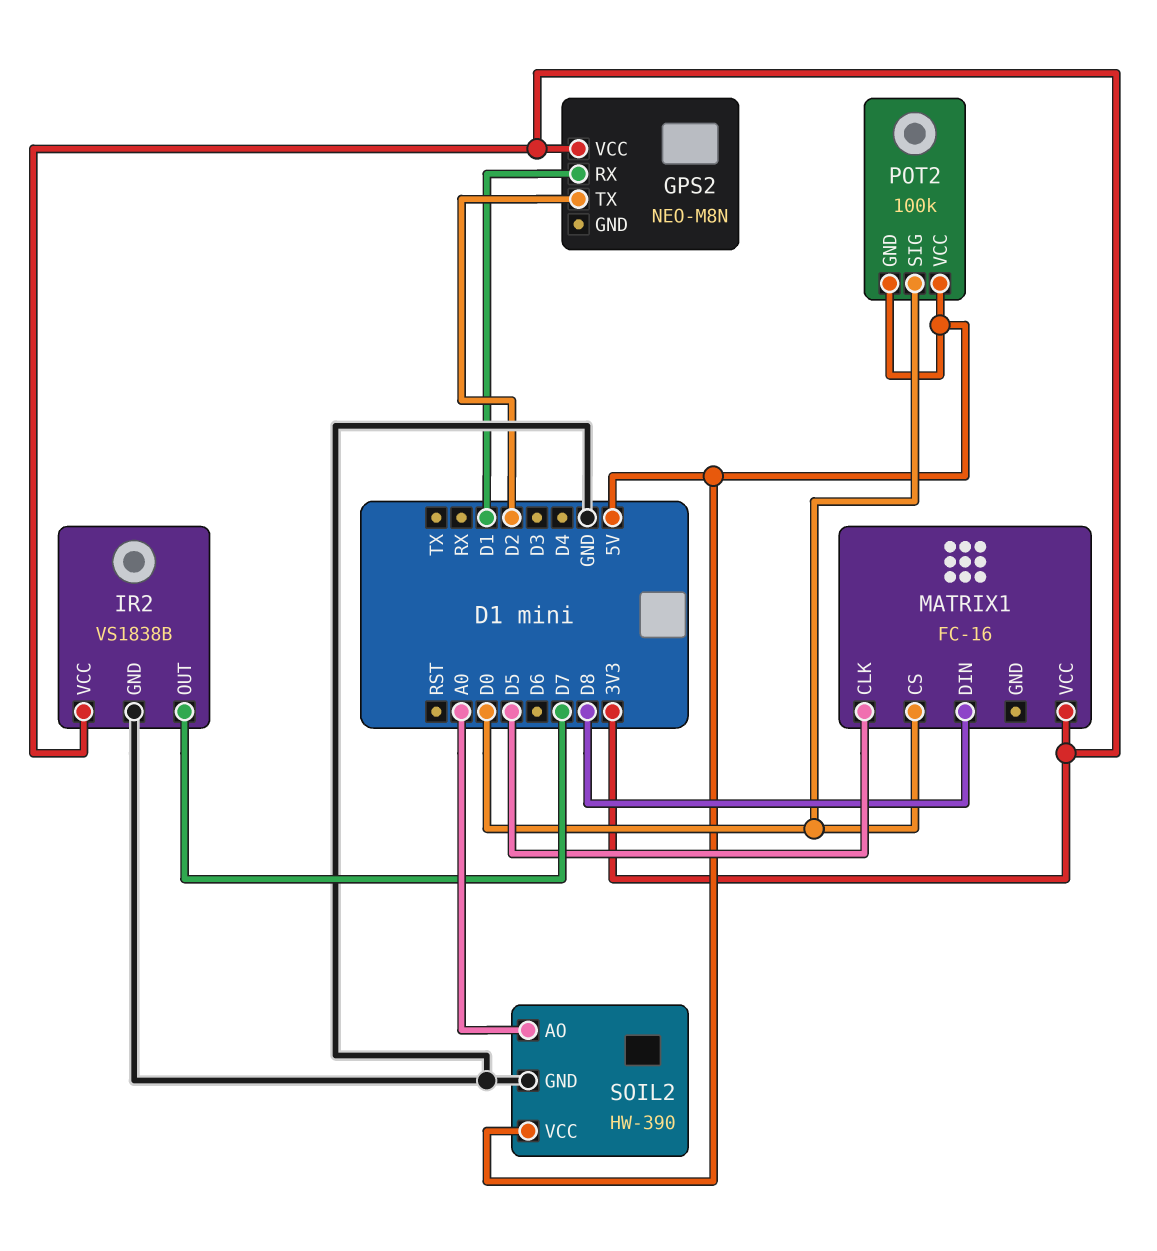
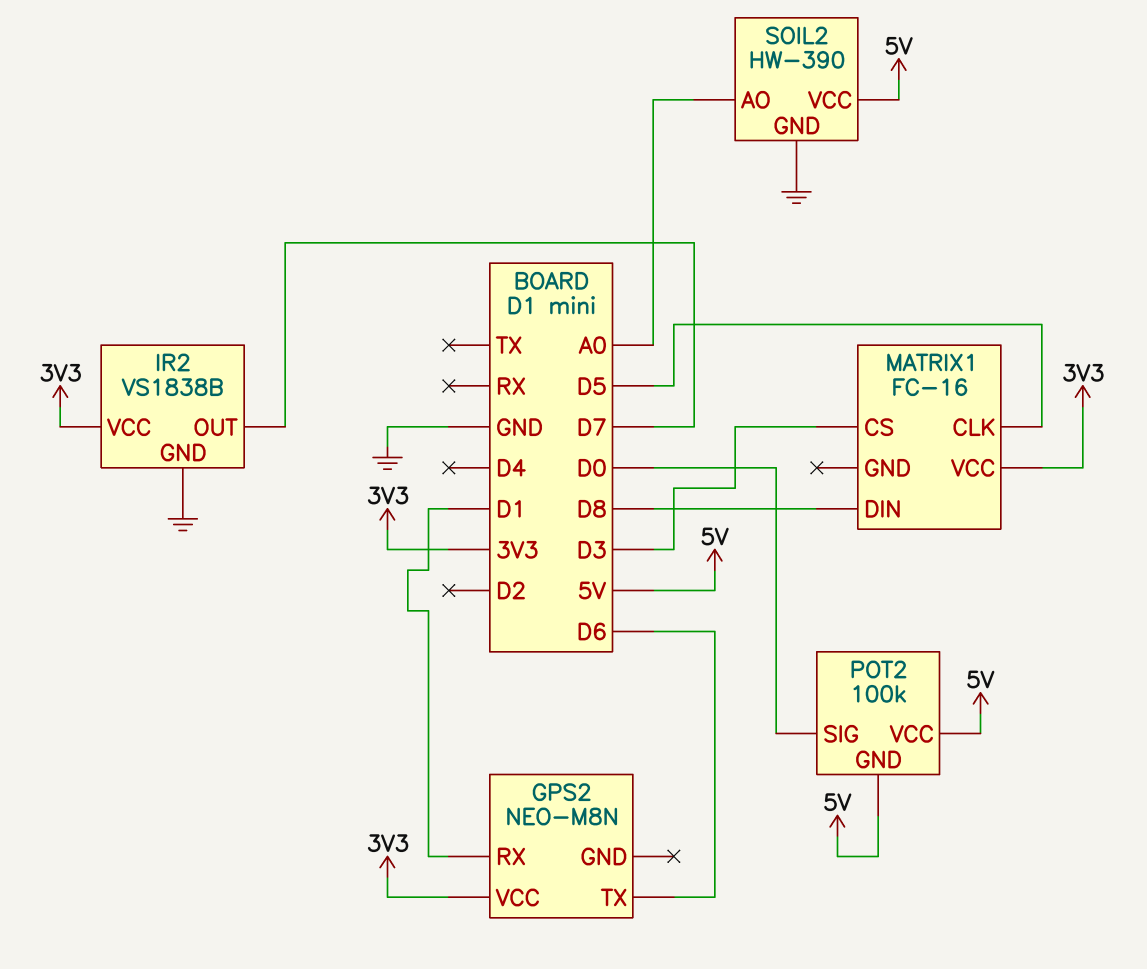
GPS2 pin TX: D2 -> D6
MATRIX1 pin CS: D0 -> D3

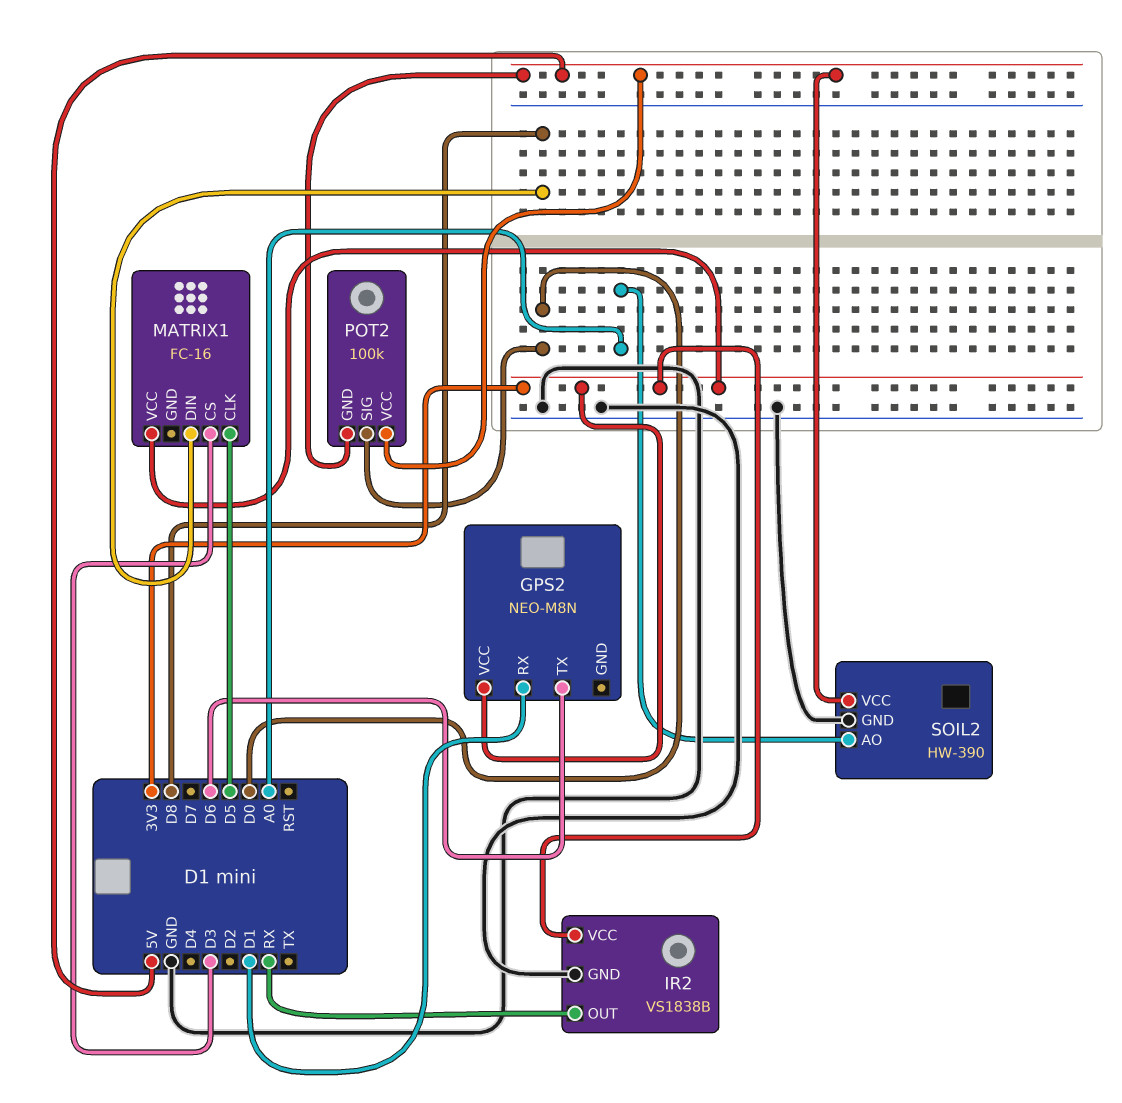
IR2 pin OUT: D7 -> RX

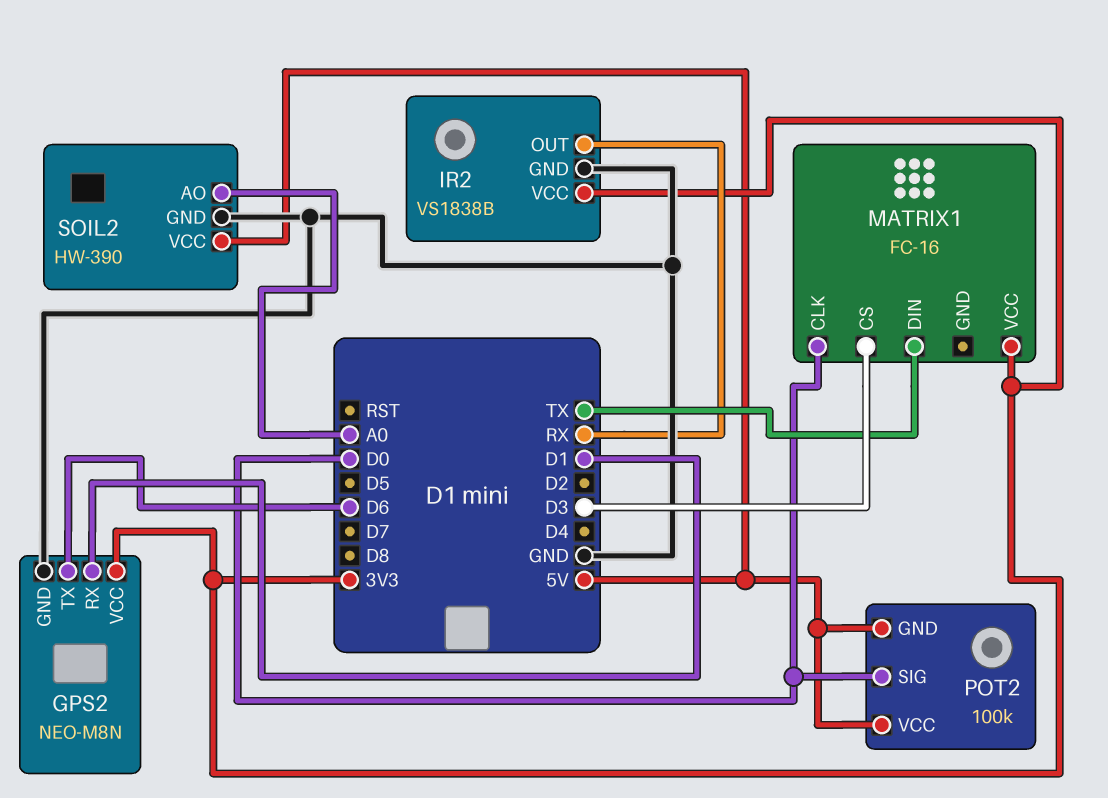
GPS2 pin GND: none -> GND
MATRIX1 pin CLK: D5 -> D0
MATRIX1 pin DIN: D8 -> TX

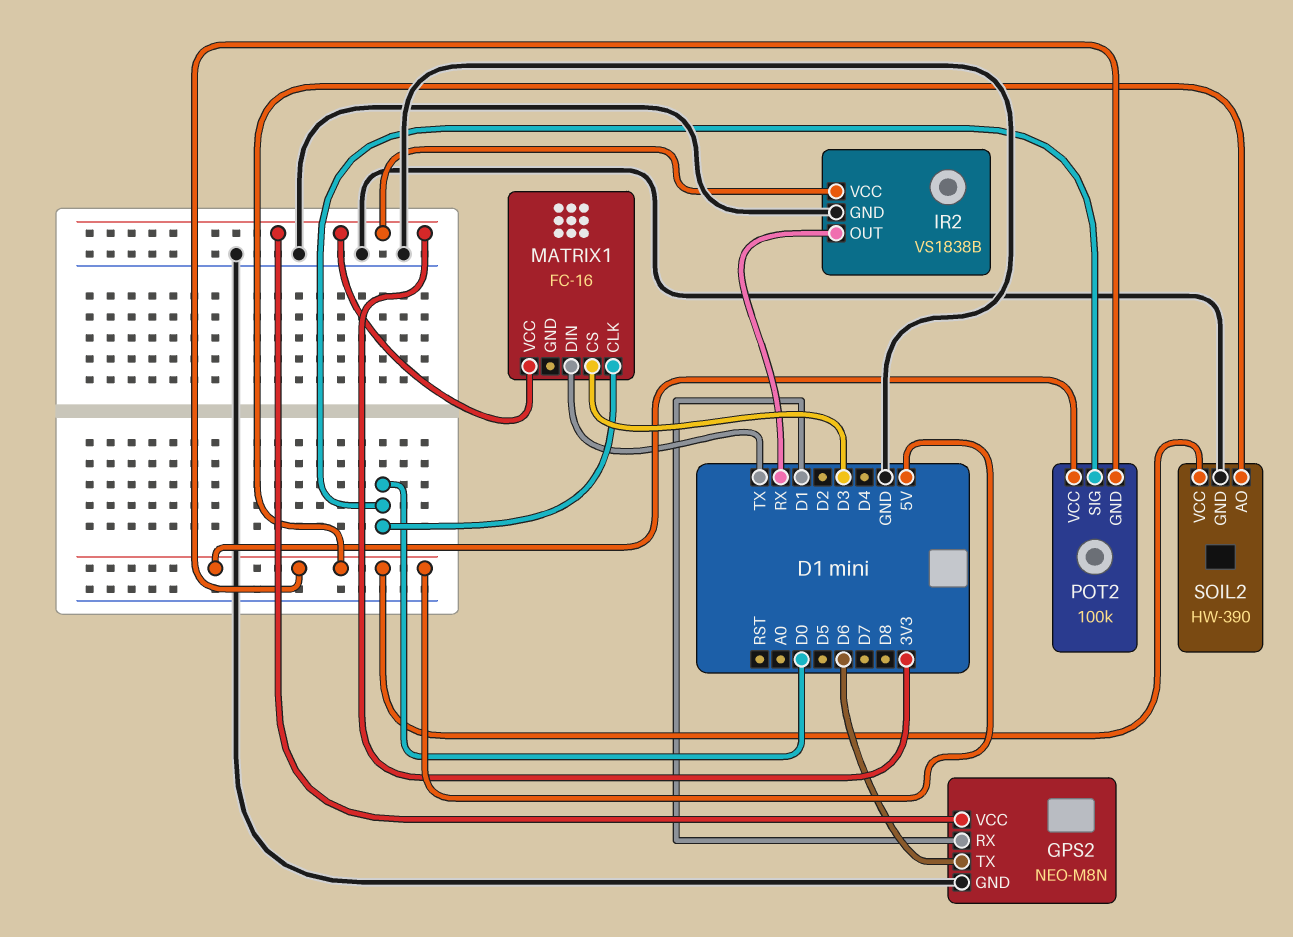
SOIL2 pin AO: A0 -> 5V

